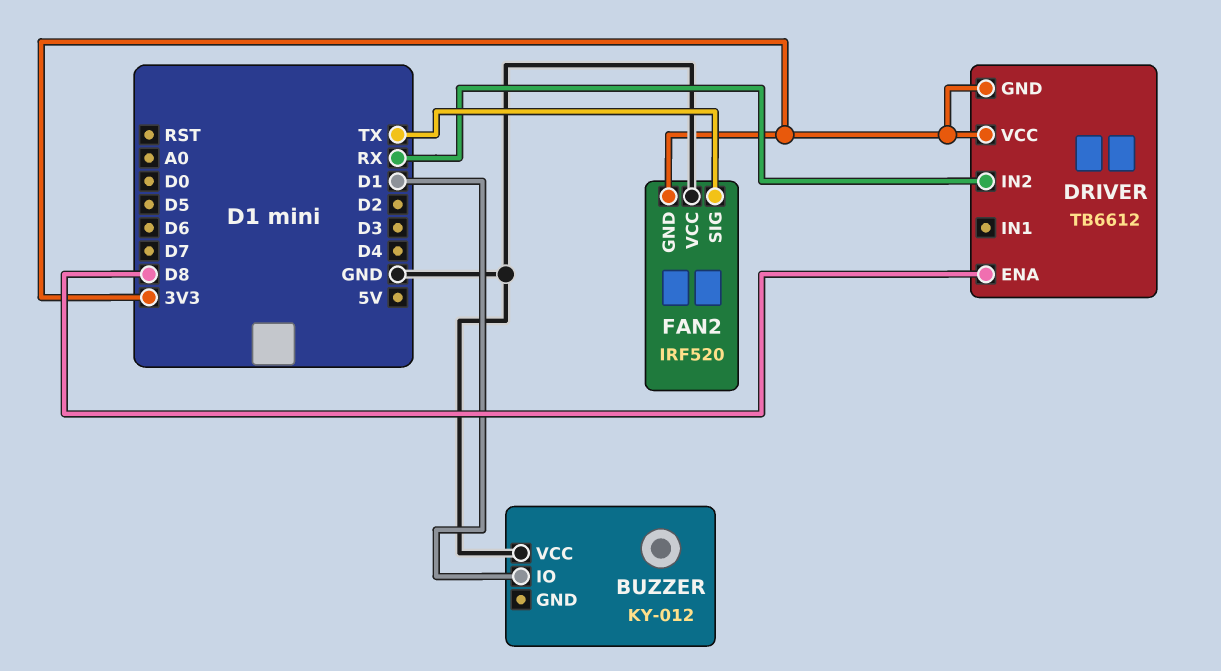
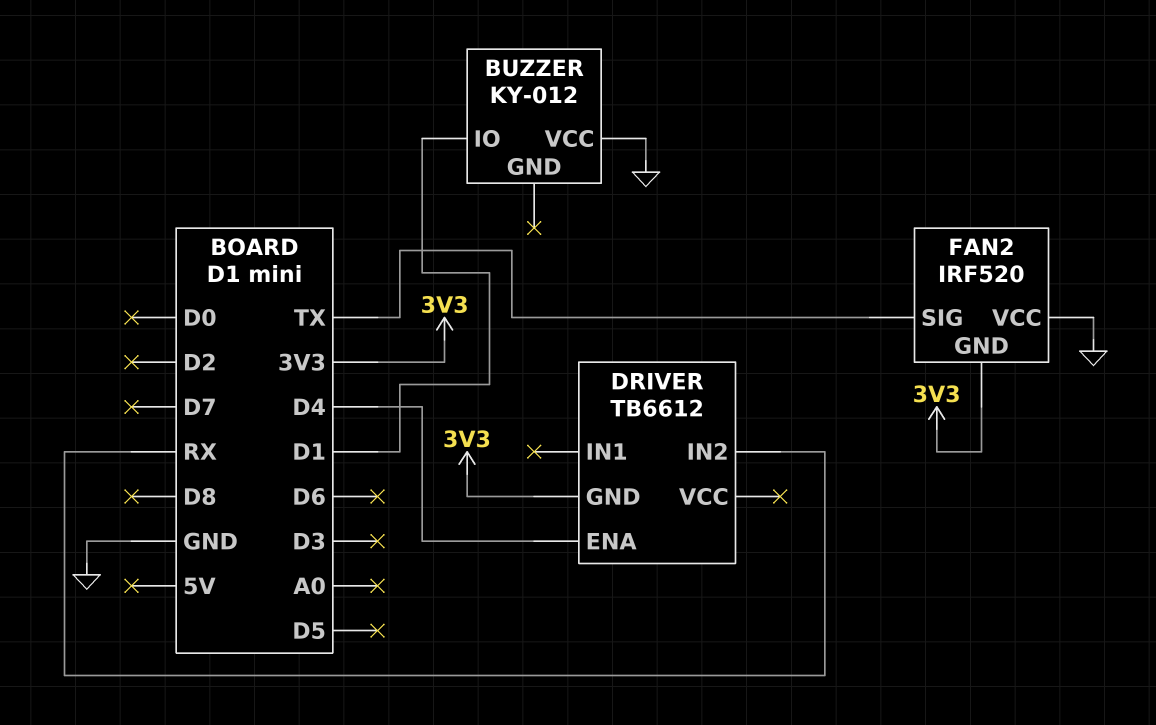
DRIVER pin ENA: D8 -> D4
DRIVER pin VCC: 3V3 -> none

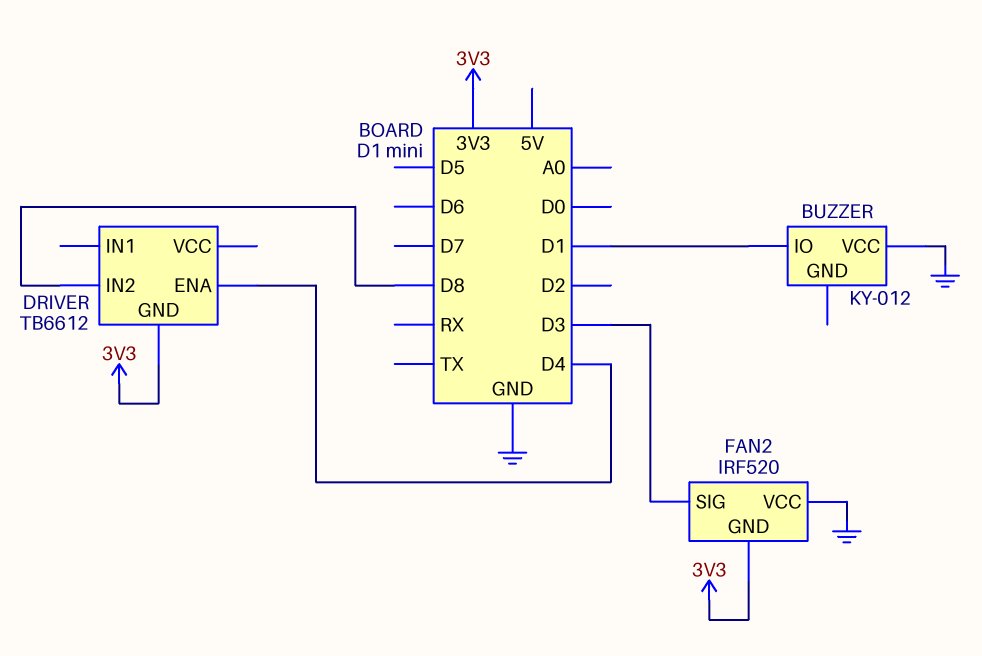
DRIVER pin IN2: RX -> D8
FAN2 pin SIG: TX -> D3

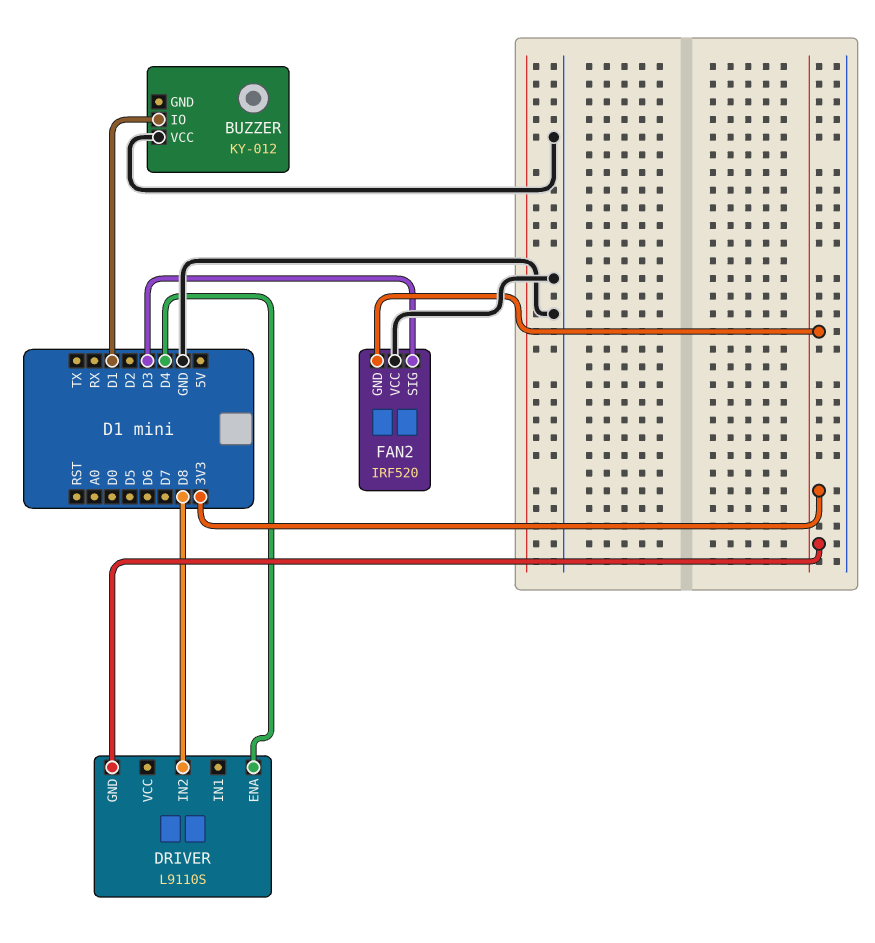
DRIVER: TB6612 -> L9110S

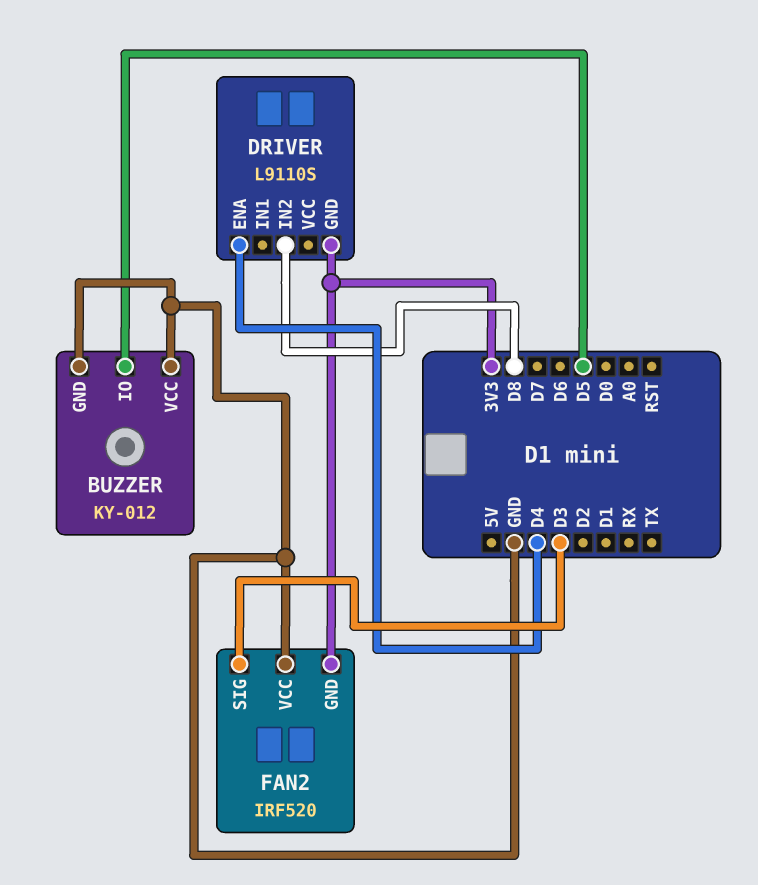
BUZZER pin GND: none -> GND
BUZZER pin IO: D1 -> D5

